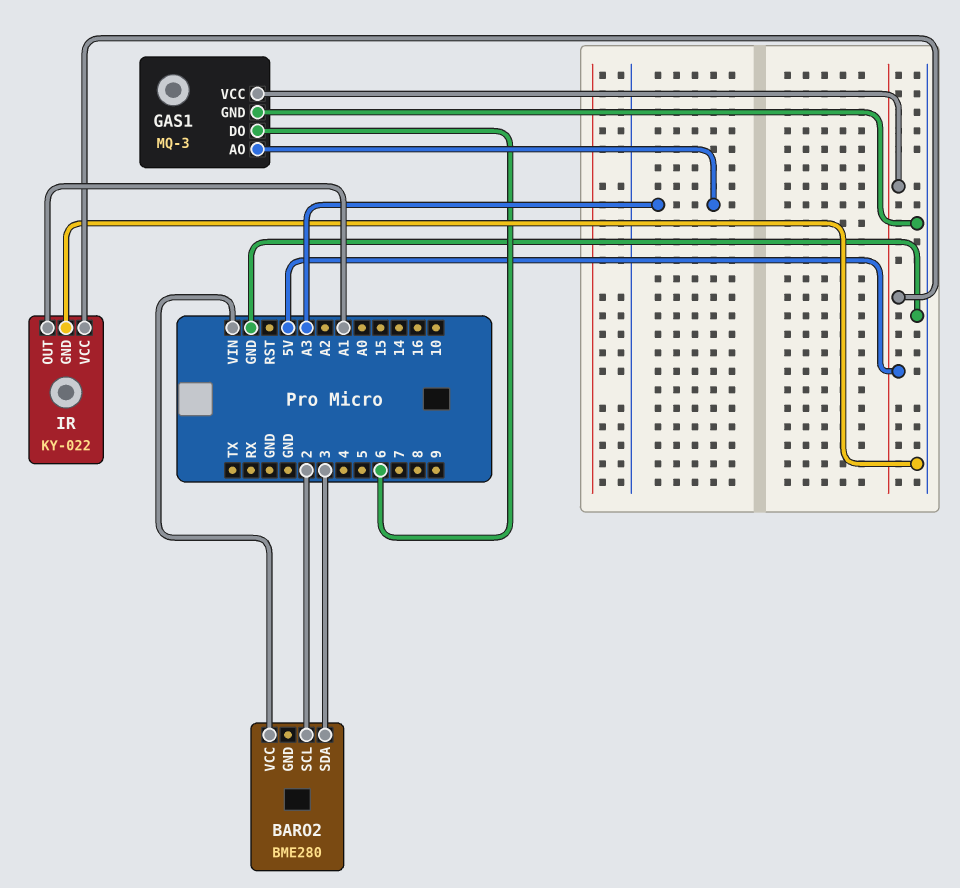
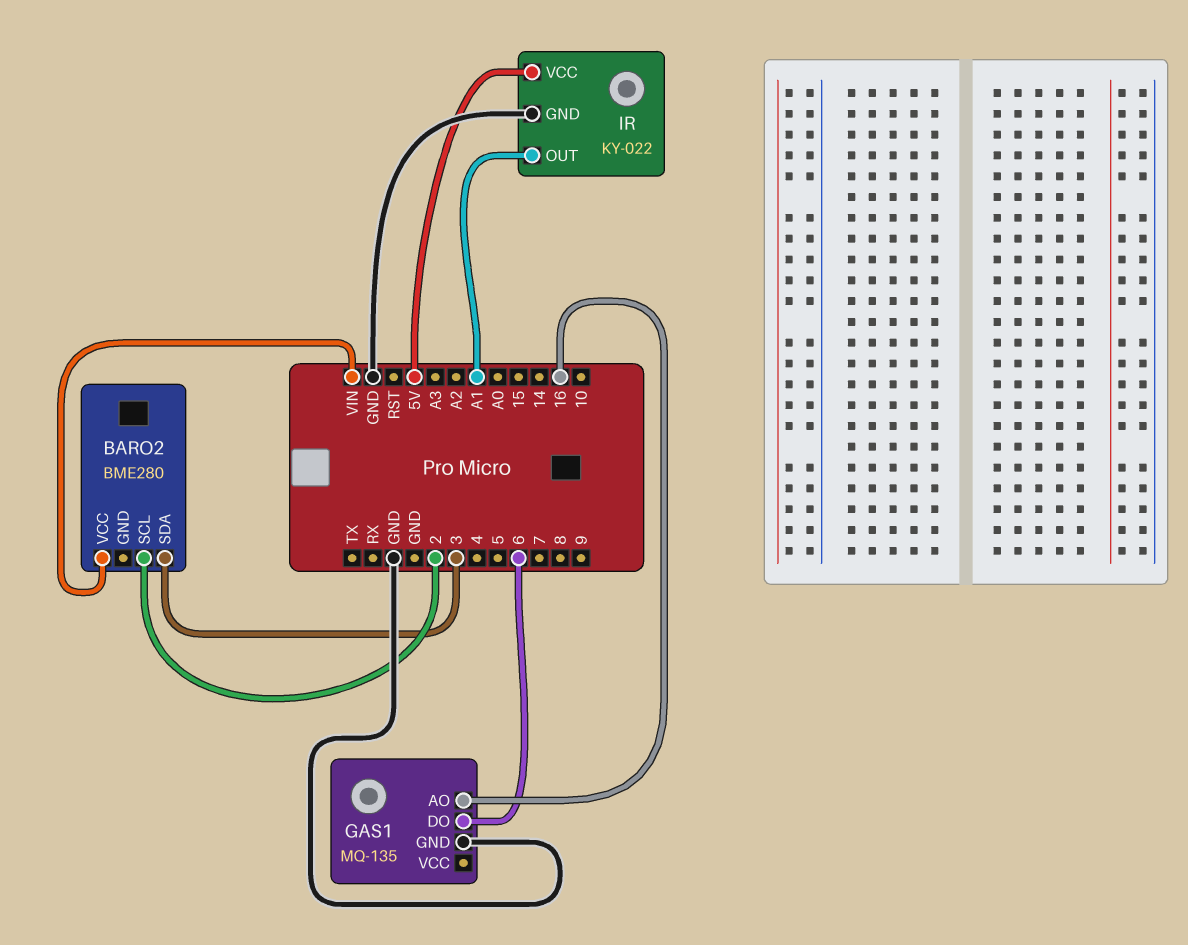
GAS1: MQ-3 -> MQ-135
GAS1 pin AO: A3 -> 16
GAS1 pin VCC: 5V -> none

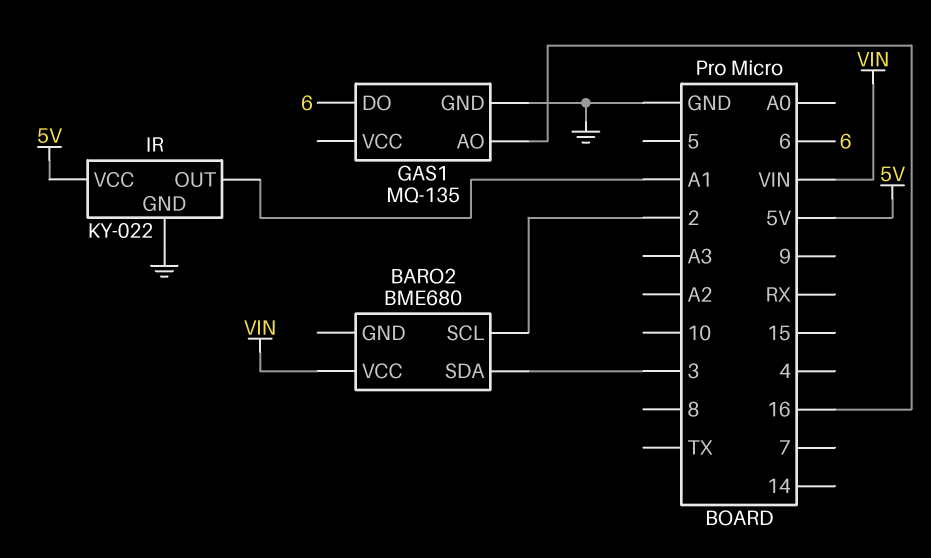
BARO2: BME280 -> BME680

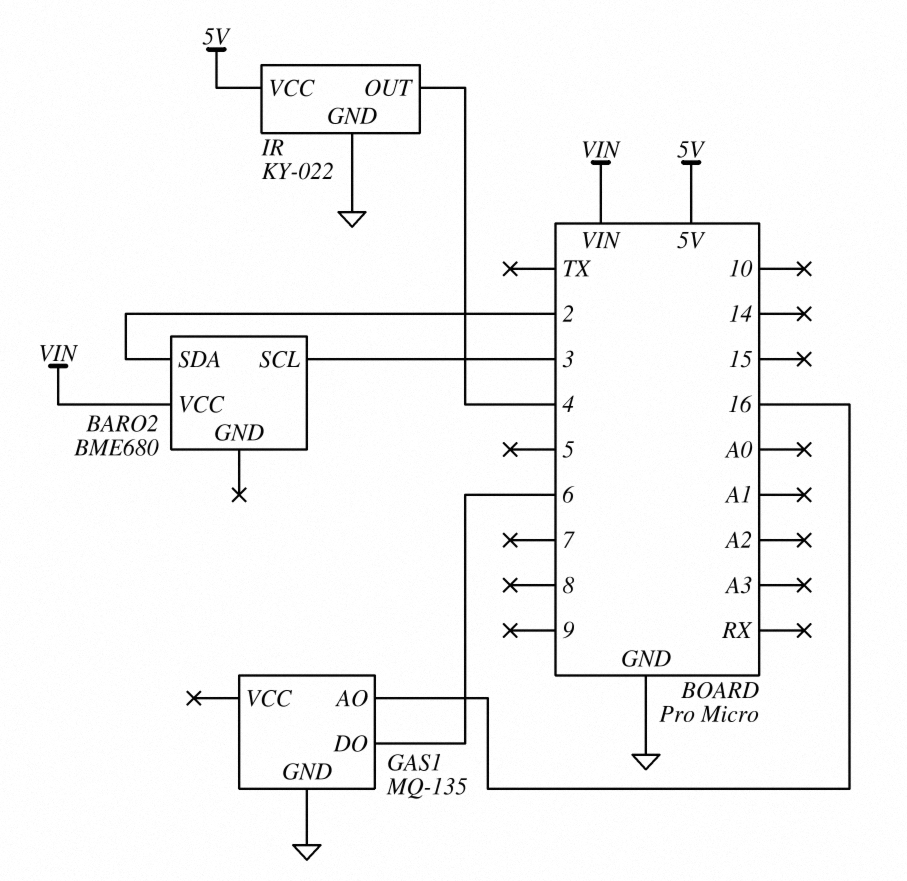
BARO2 pin SCL: 2 -> 3
BARO2 pin SDA: 3 -> 2
IR pin OUT: A1 -> 4

